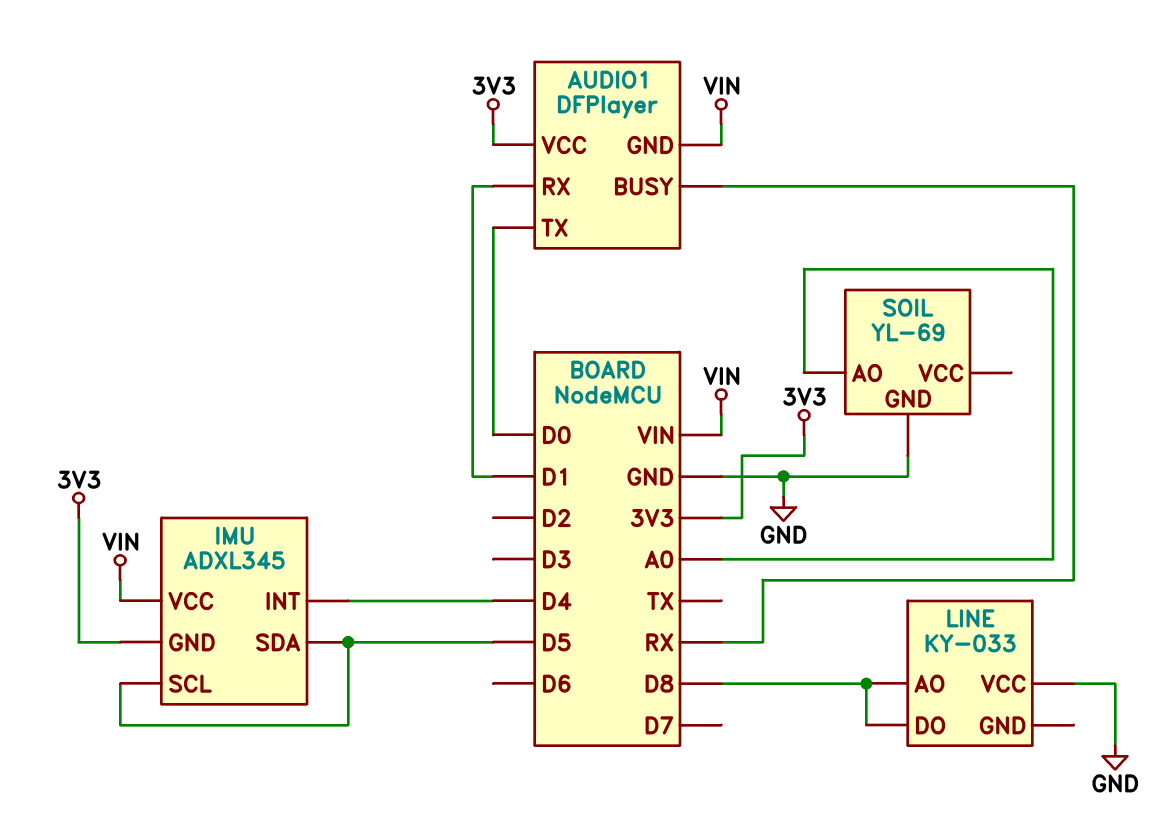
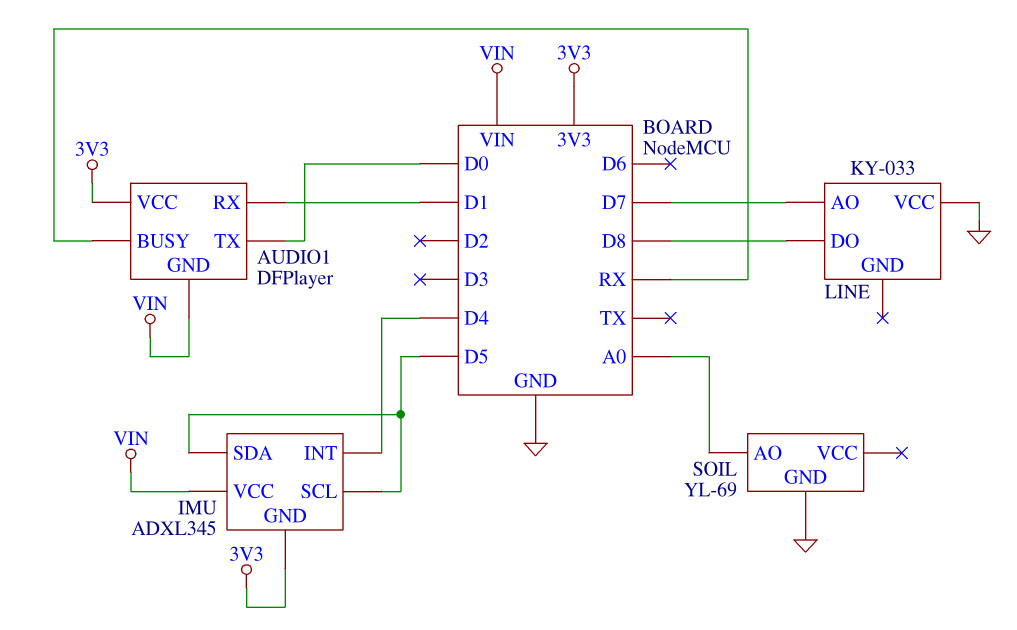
LINE pin AO: D8 -> D7

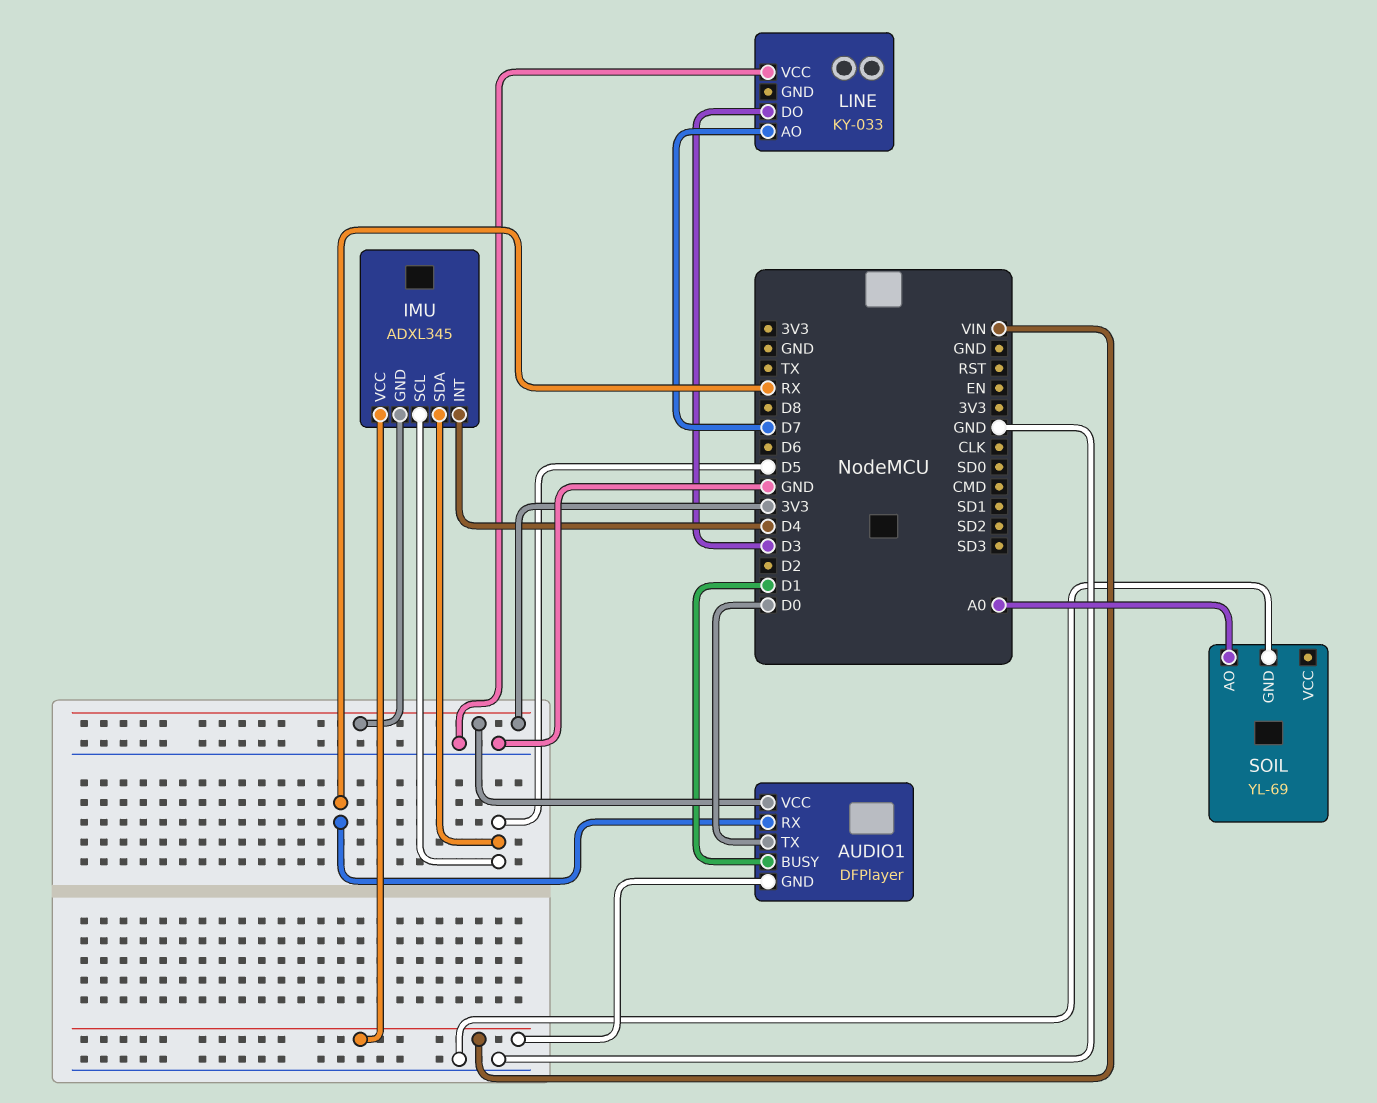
AUDIO1 pin BUSY: RX -> D1
AUDIO1 pin RX: D1 -> RX
LINE pin DO: D8 -> D3

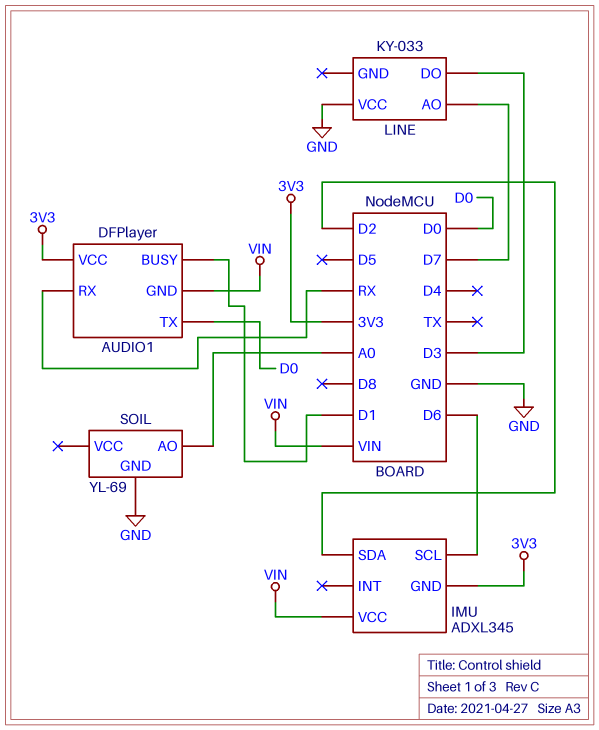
IMU pin INT: D4 -> none
IMU pin SCL: D5 -> D6
IMU pin SDA: D5 -> D2

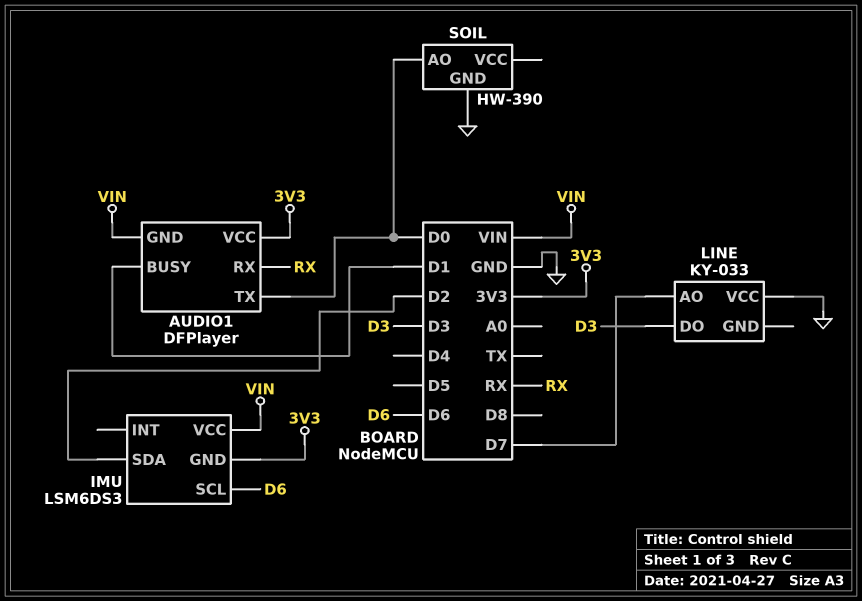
IMU: ADXL345 -> LSM6DS3
SOIL: YL-69 -> HW-390
SOIL pin AO: A0 -> D0

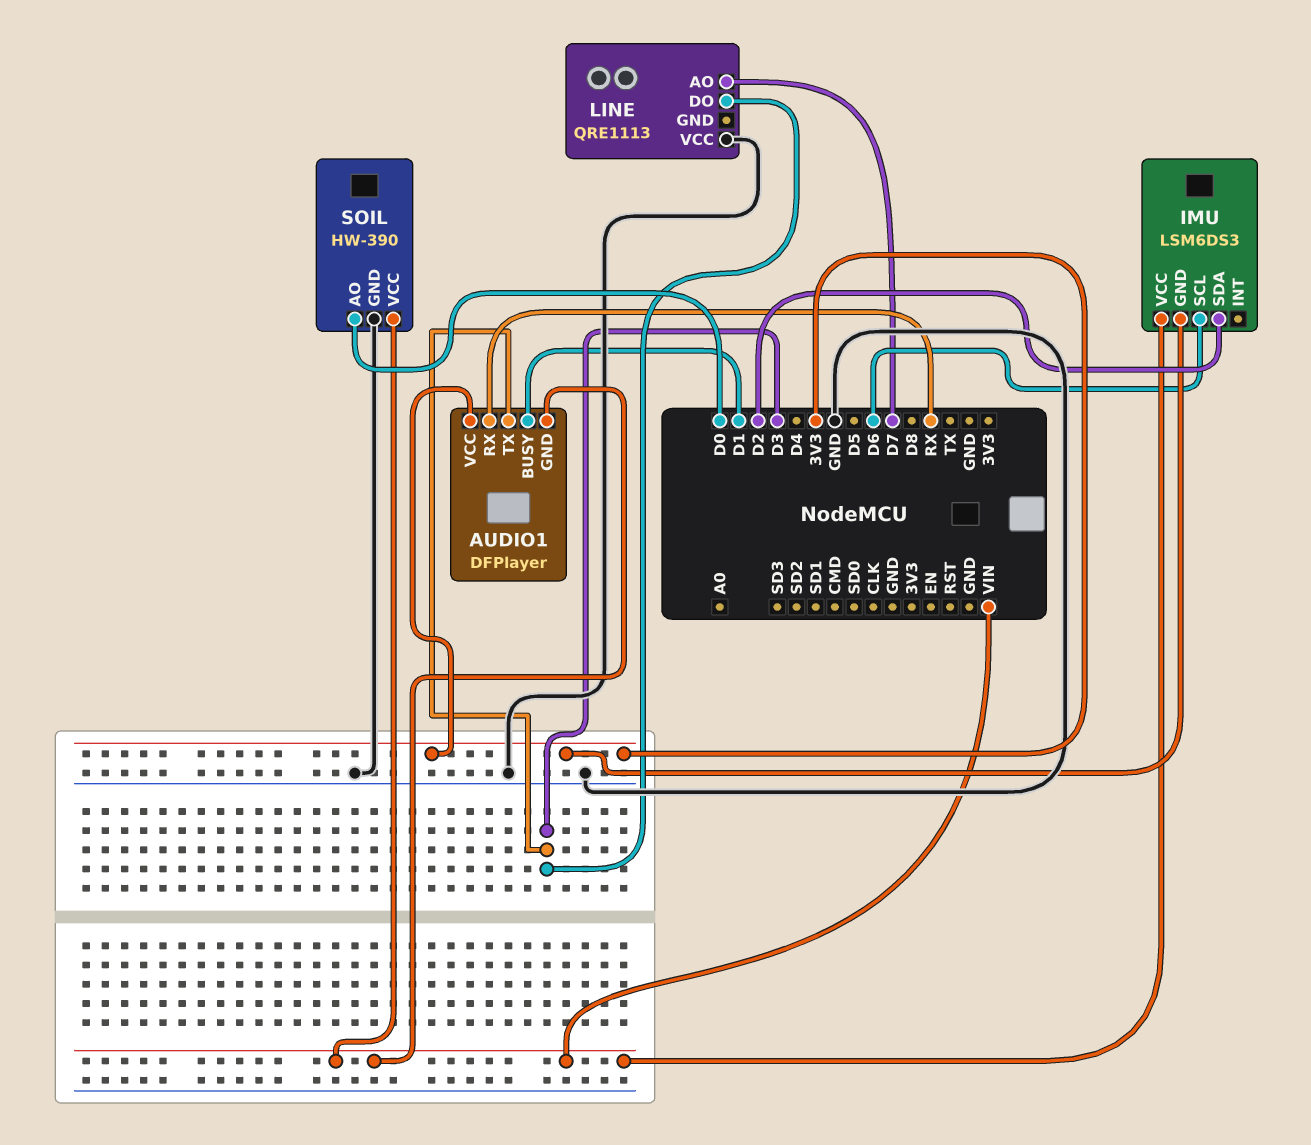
AUDIO1 pin TX: D0 -> D3
LINE: KY-033 -> QRE1113
SOIL pin VCC: none -> VIN

